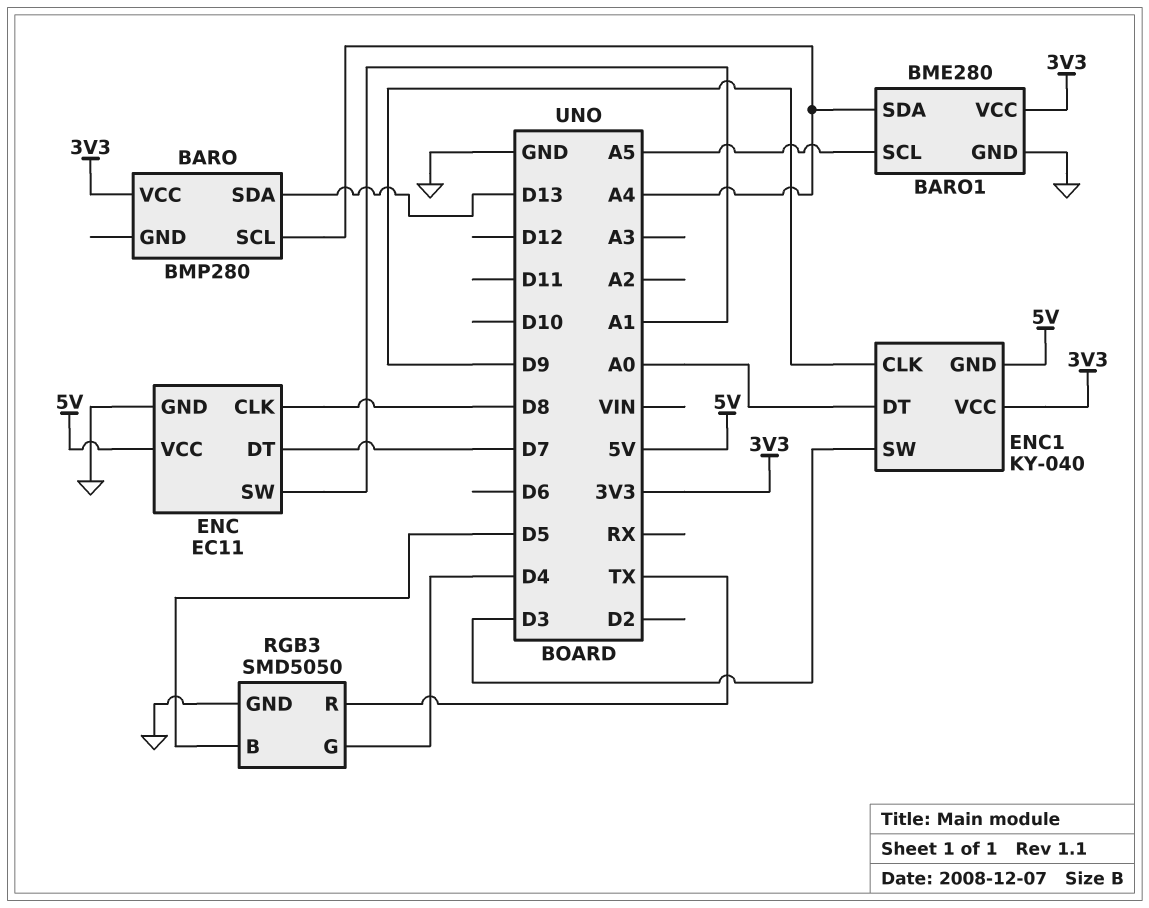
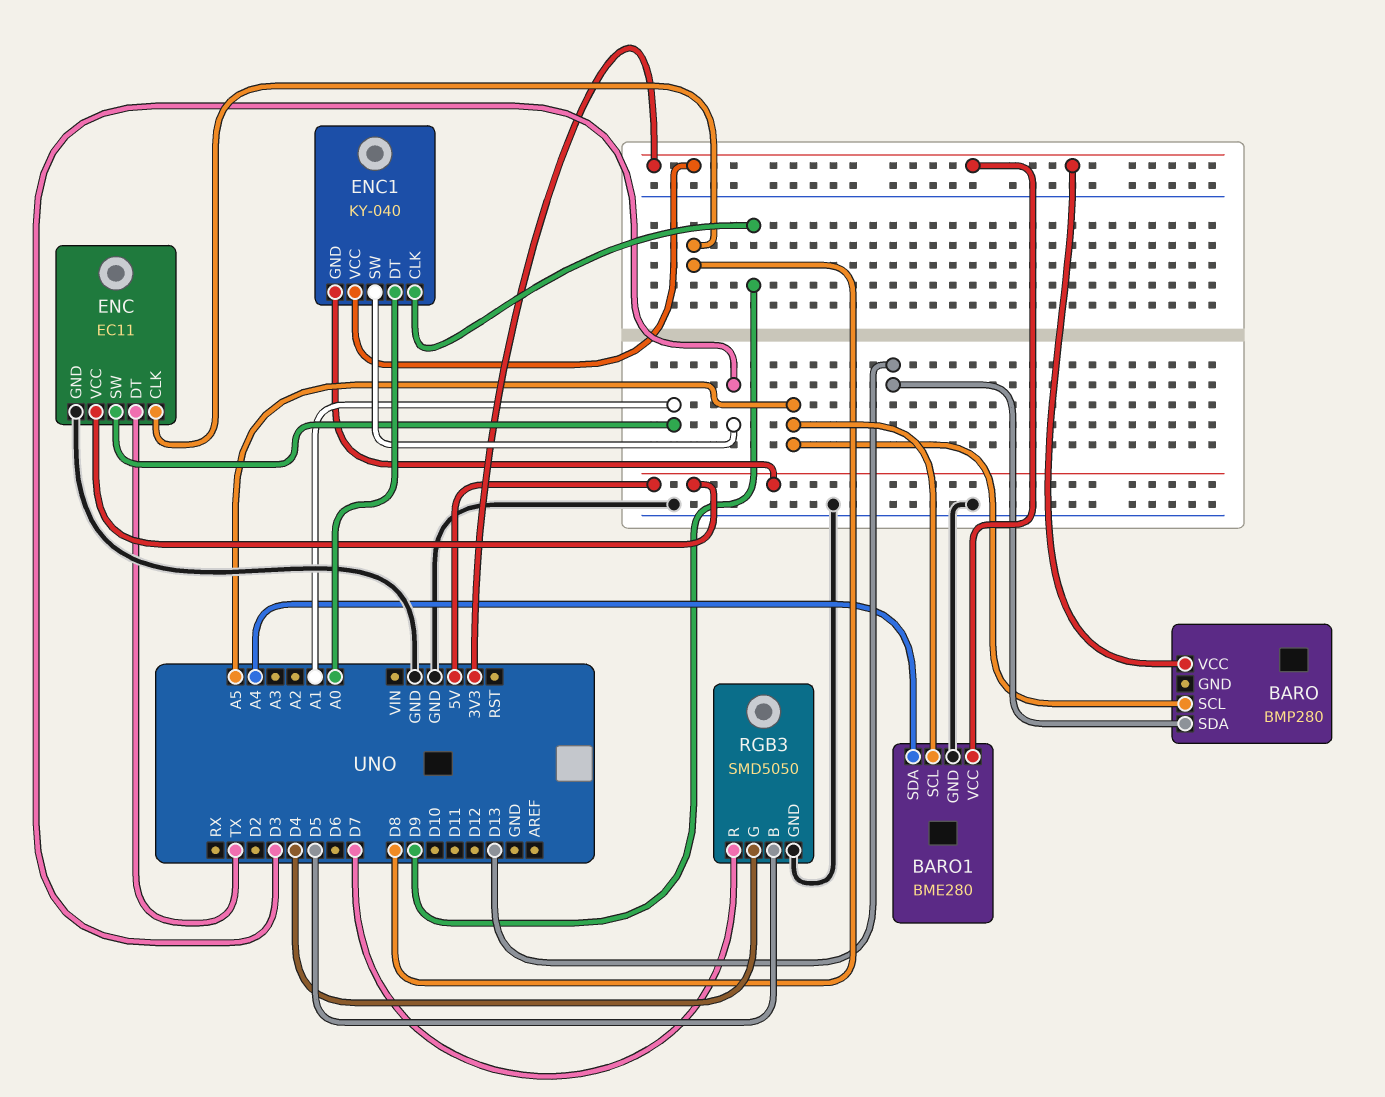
BARO pin SCL: A4 -> A5
ENC pin DT: D7 -> TX
RGB3 pin R: TX -> D7

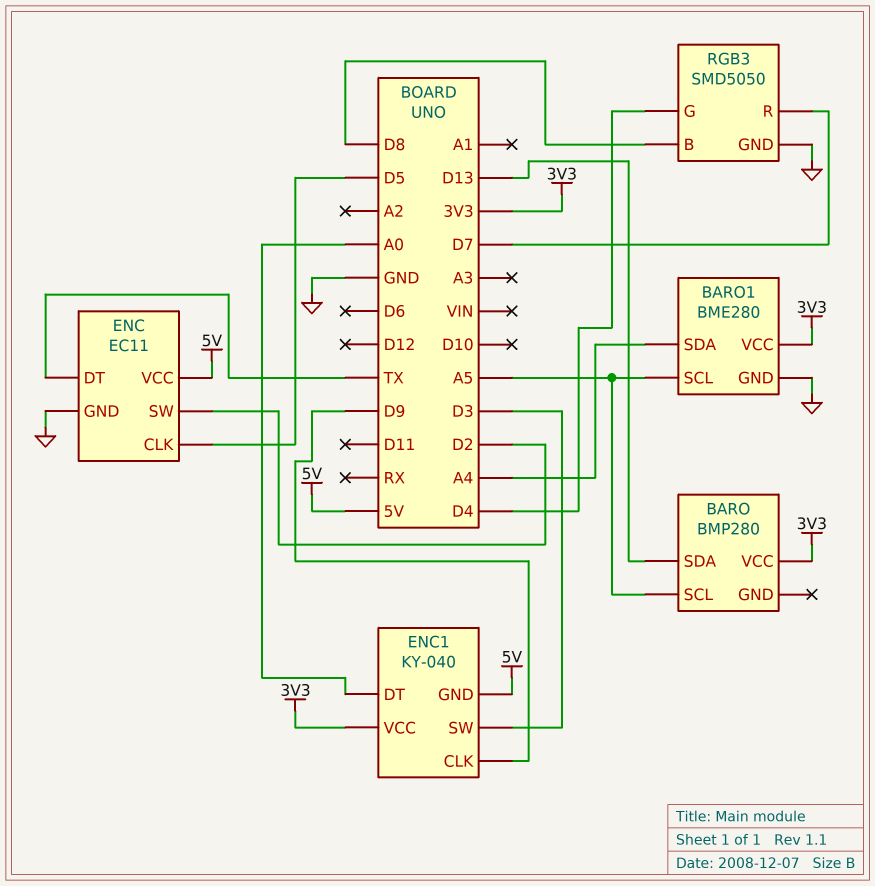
ENC pin CLK: D8 -> D5
ENC pin SW: A1 -> D2
RGB3 pin B: D5 -> D8

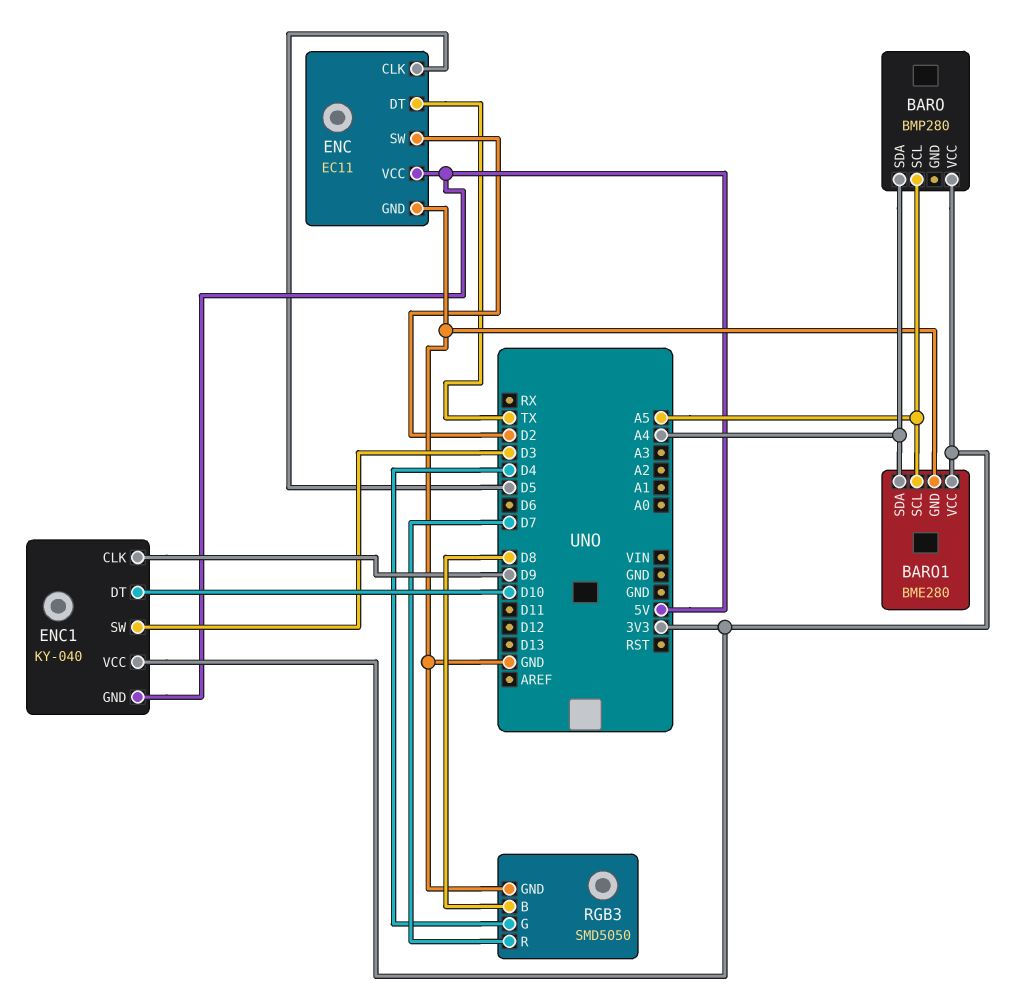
BARO pin SDA: D13 -> A4
ENC1 pin DT: A0 -> D10

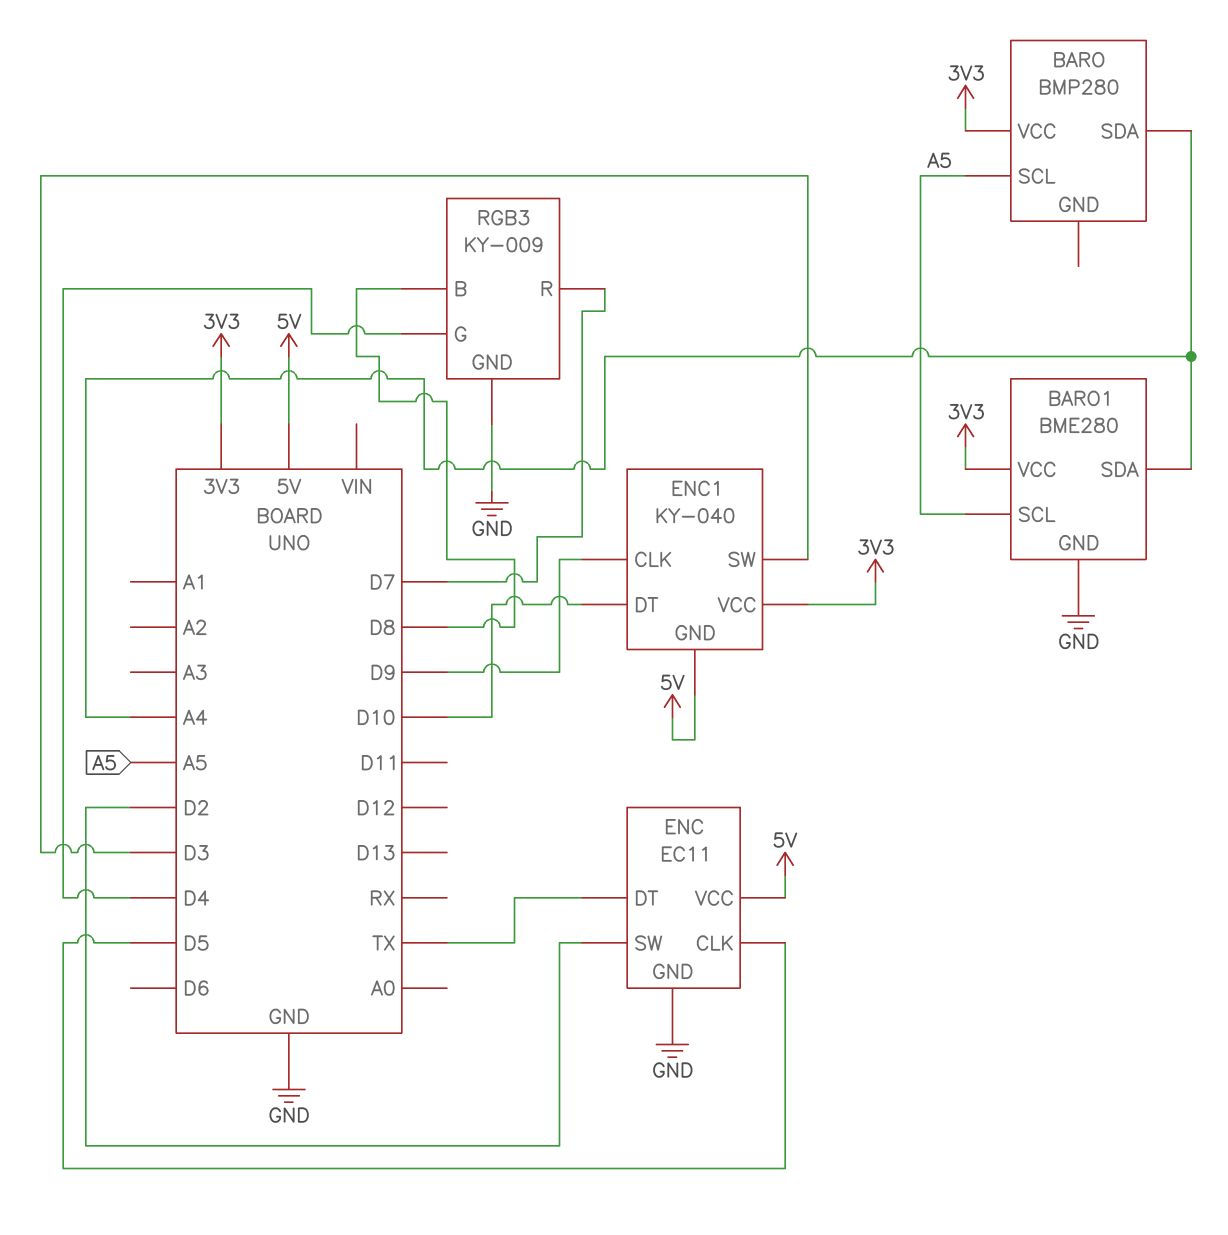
RGB3: SMD5050 -> KY-009

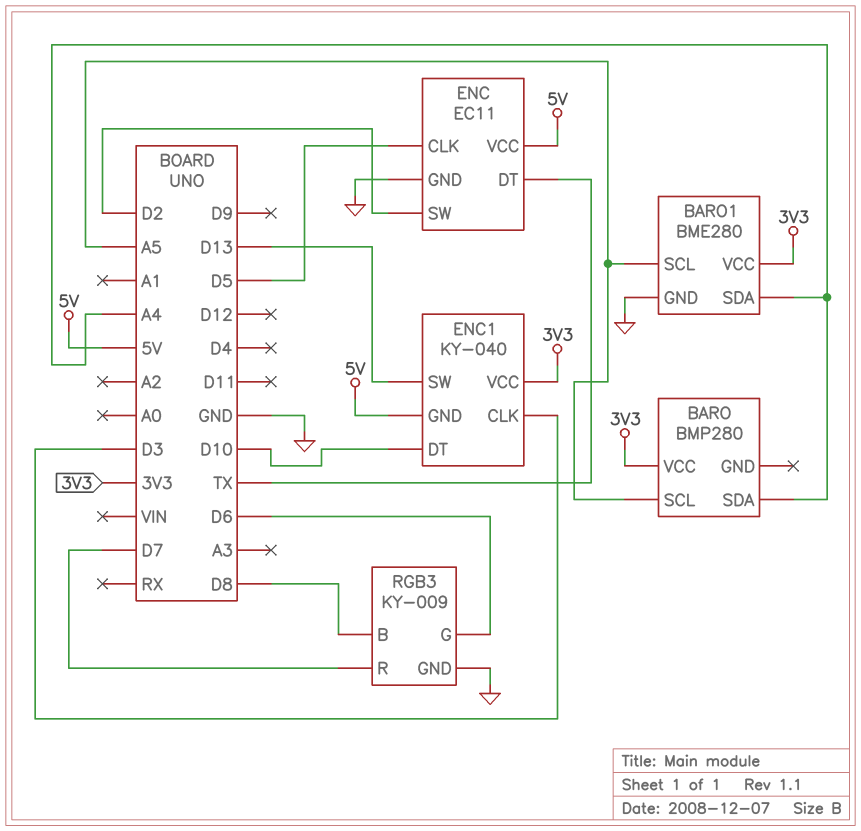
ENC1 pin CLK: D9 -> D3
ENC1 pin SW: D3 -> D13
RGB3 pin G: D4 -> D6

